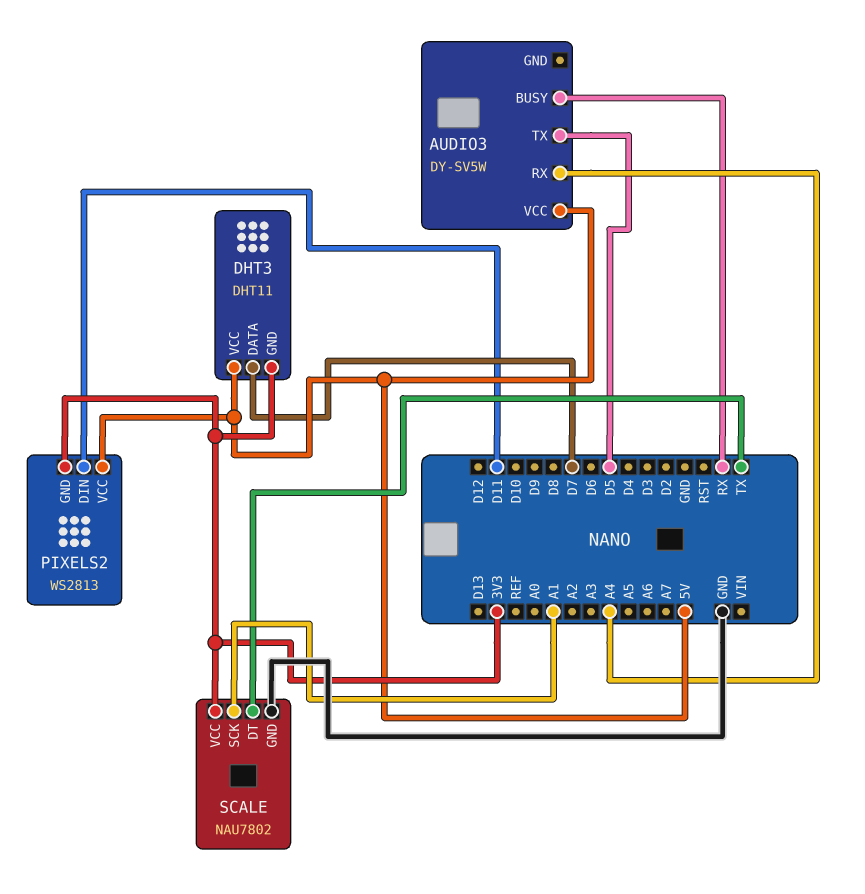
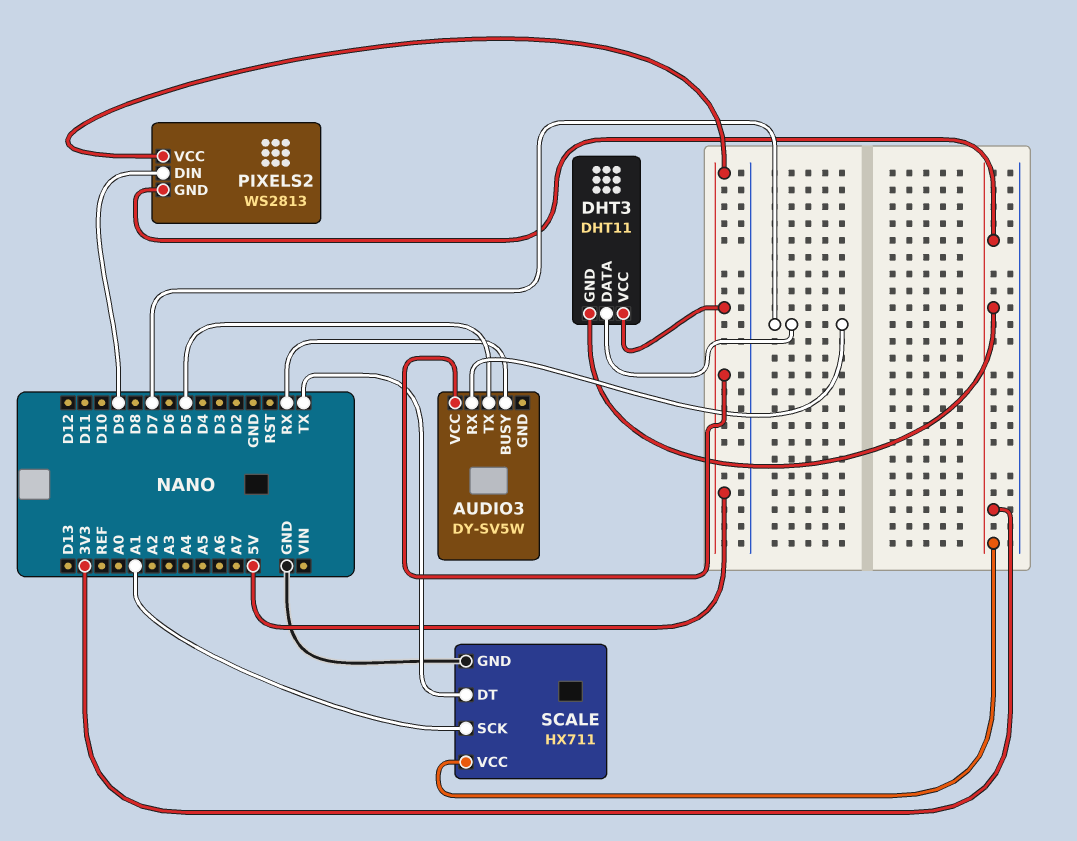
AUDIO3 pin RX: A4 -> D7
PIXELS2 pin DIN: D11 -> D9
SCALE: NAU7802 -> HX711

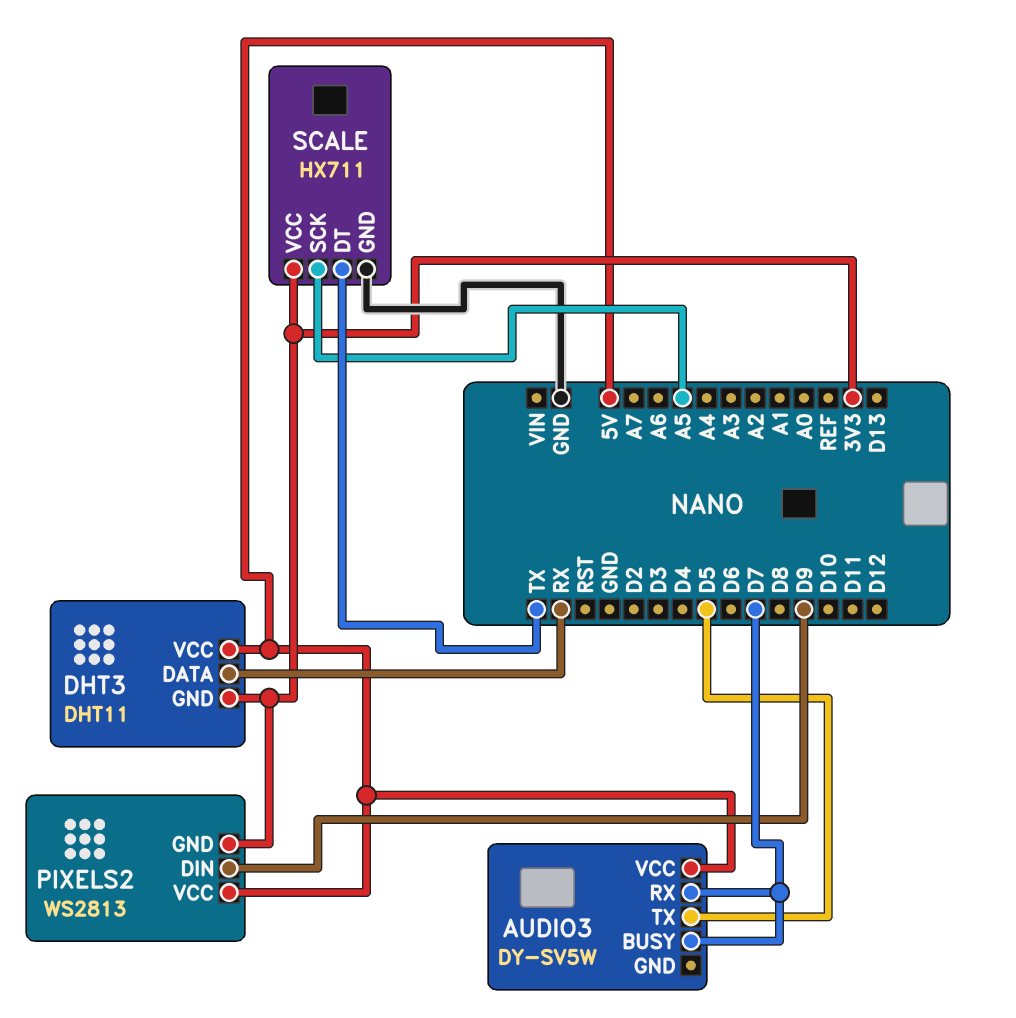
AUDIO3 pin BUSY: RX -> D7
DHT3 pin DATA: D7 -> RX
SCALE pin SCK: A1 -> A5

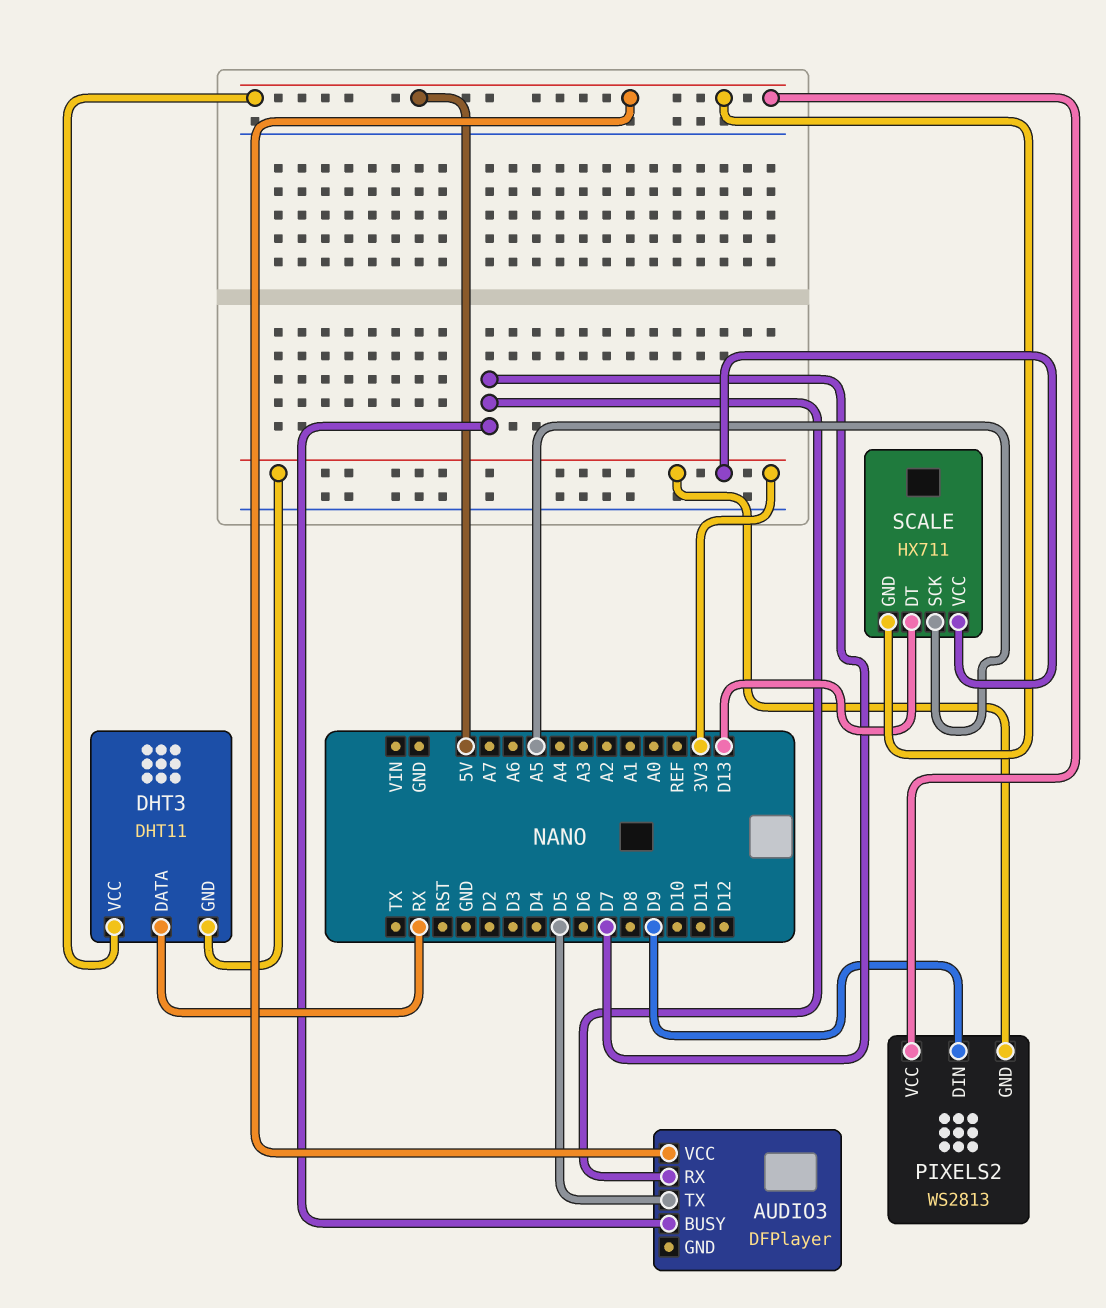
AUDIO3: DY-SV5W -> DFPlayer
SCALE pin DT: TX -> D13
SCALE pin GND: GND -> 5V

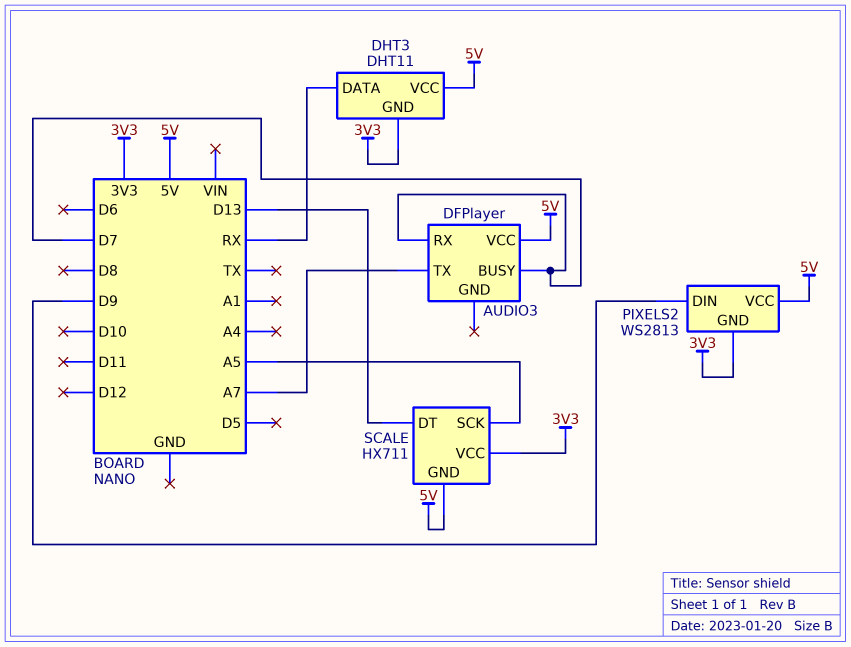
AUDIO3 pin TX: D5 -> A7

